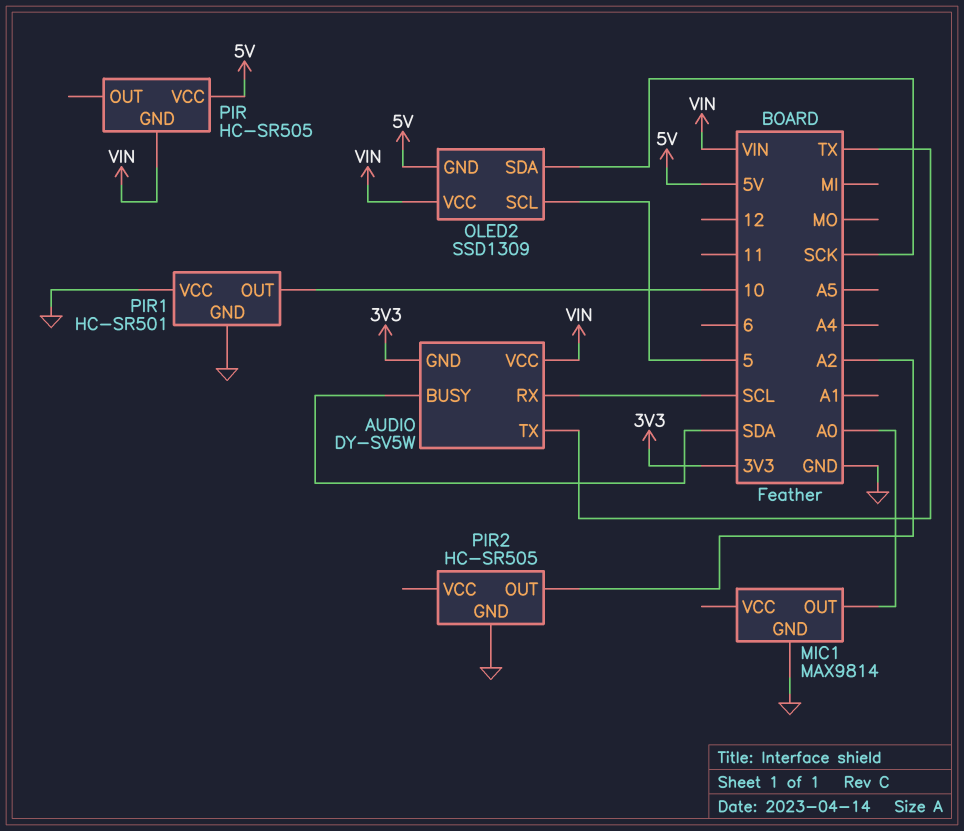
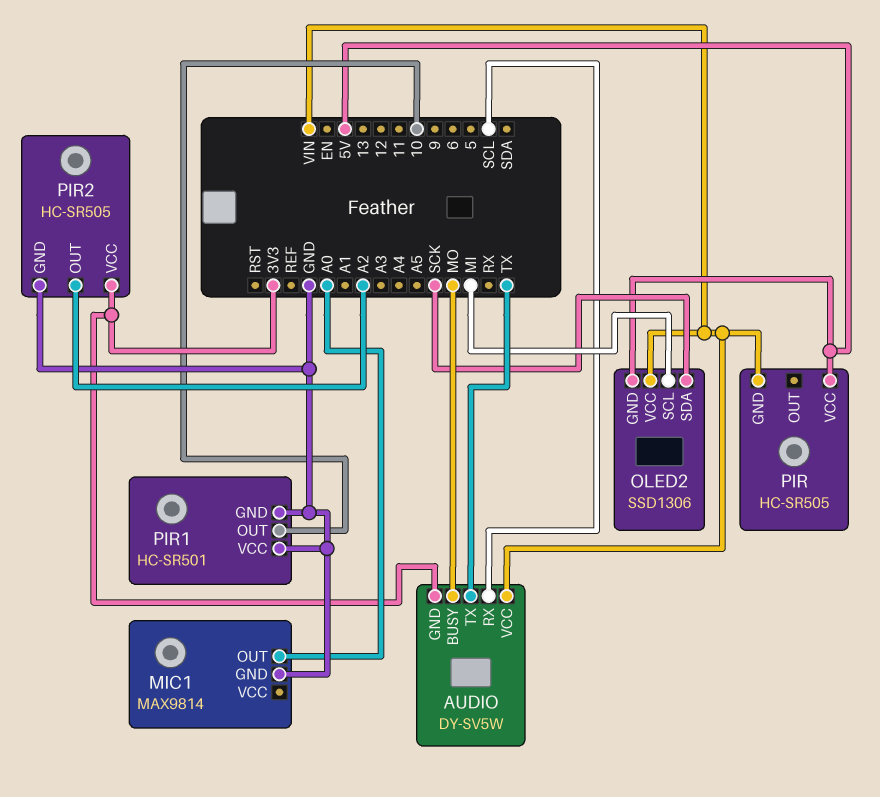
AUDIO pin BUSY: SDA -> MO
OLED2: SSD1309 -> SSD1306
OLED2 pin SCL: 5 -> MI
PIR2 pin VCC: none -> 3V3

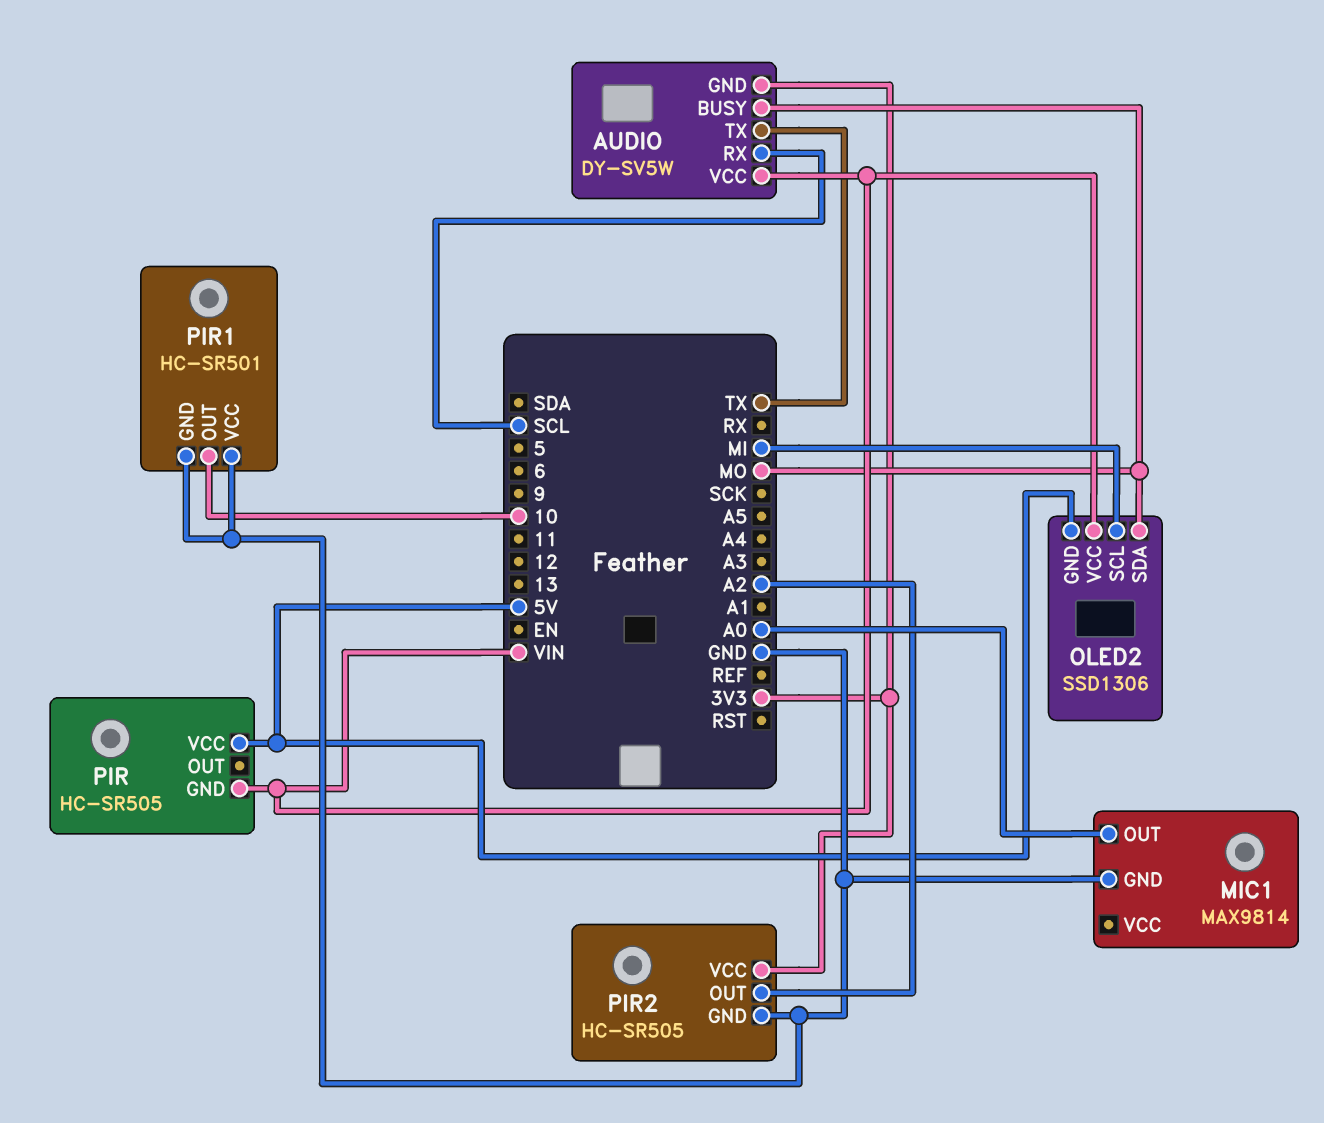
OLED2 pin SDA: SCK -> MO

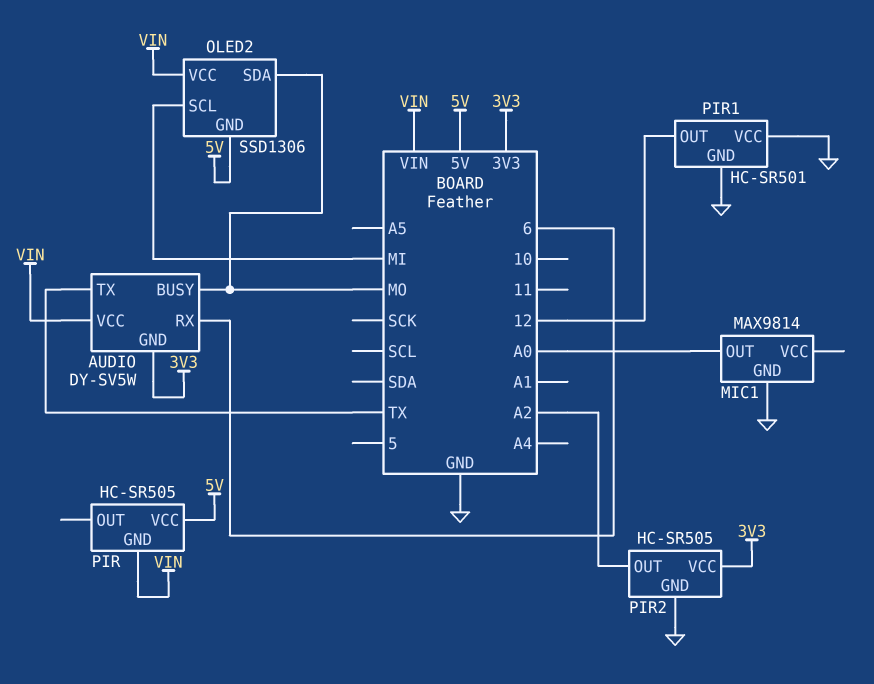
AUDIO pin RX: SCL -> 6
PIR1 pin OUT: 10 -> 12

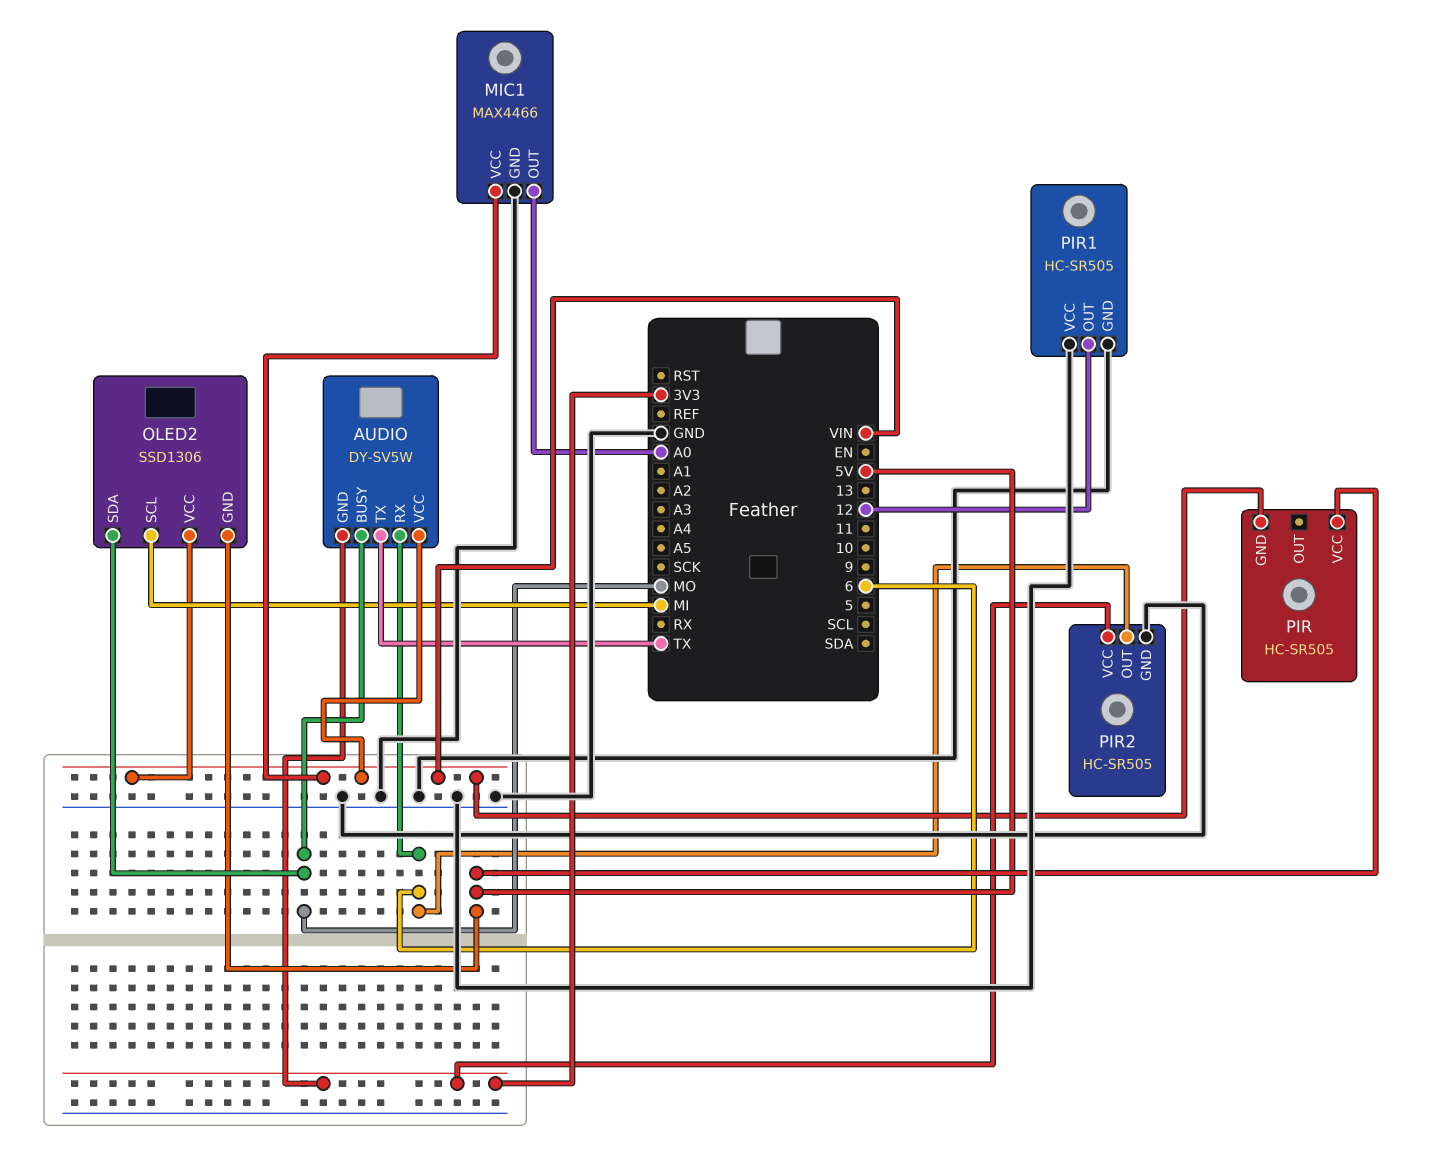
MIC1: MAX9814 -> MAX4466
MIC1 pin VCC: none -> VIN
PIR1: HC-SR501 -> HC-SR505
PIR2 pin OUT: A2 -> 6

